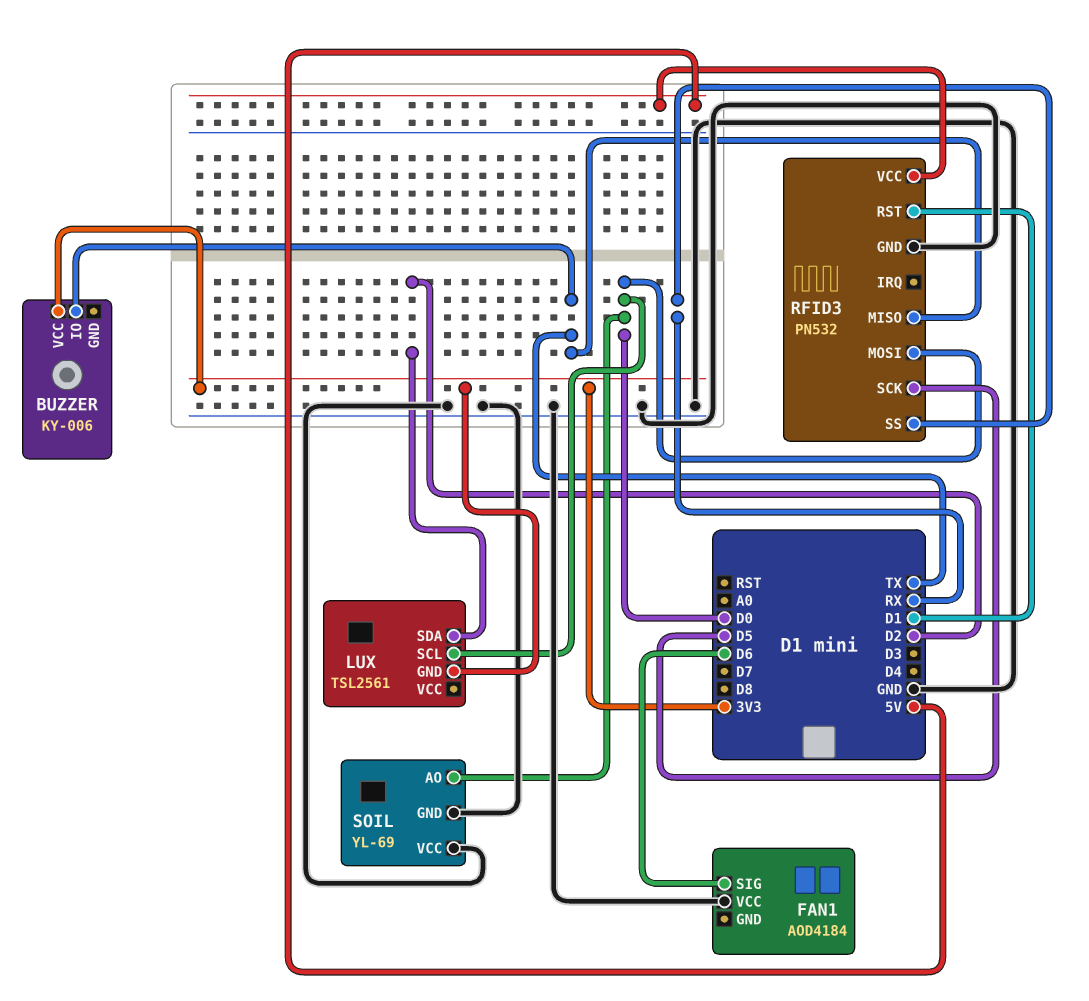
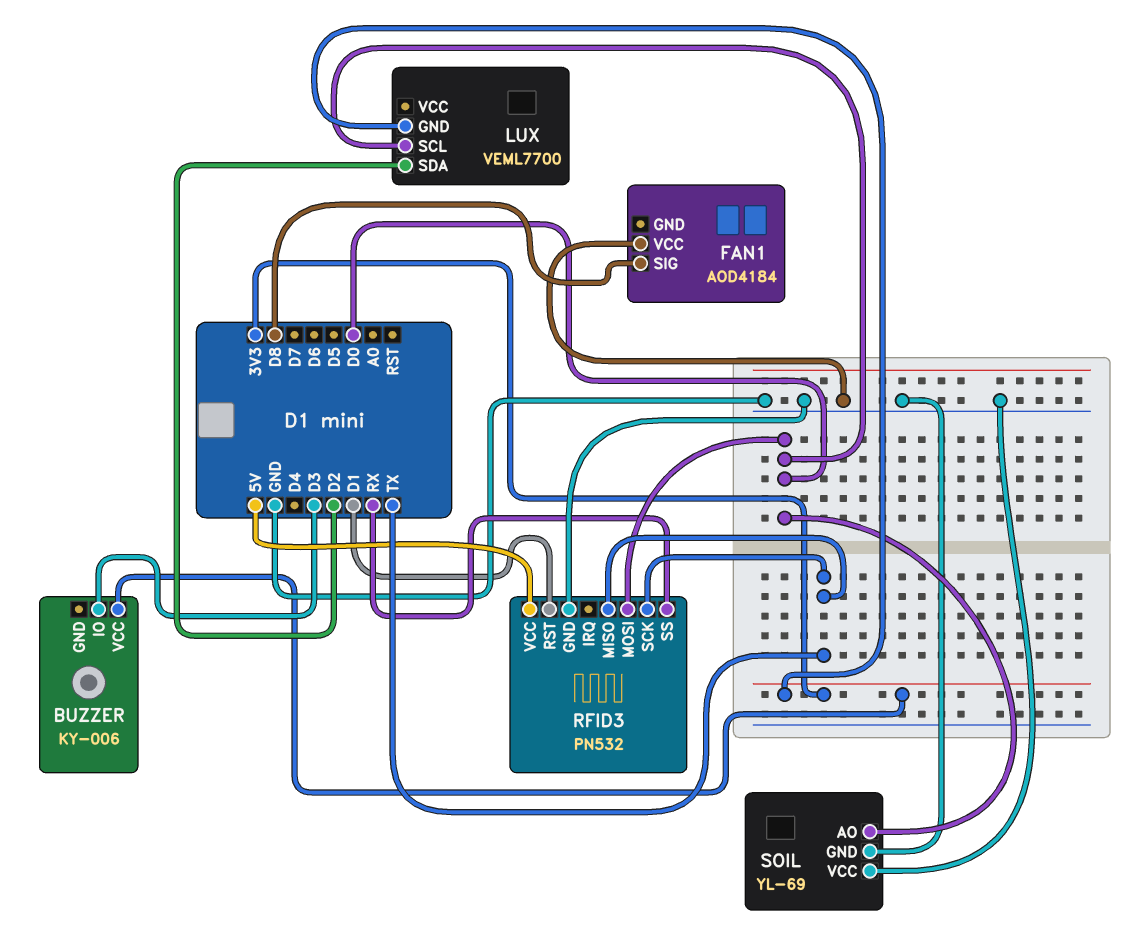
BUZZER pin IO: TX -> D3
FAN1 pin SIG: D6 -> D8
LUX: TSL2561 -> VEML7700
RFID3 pin SCK: D5 -> TX

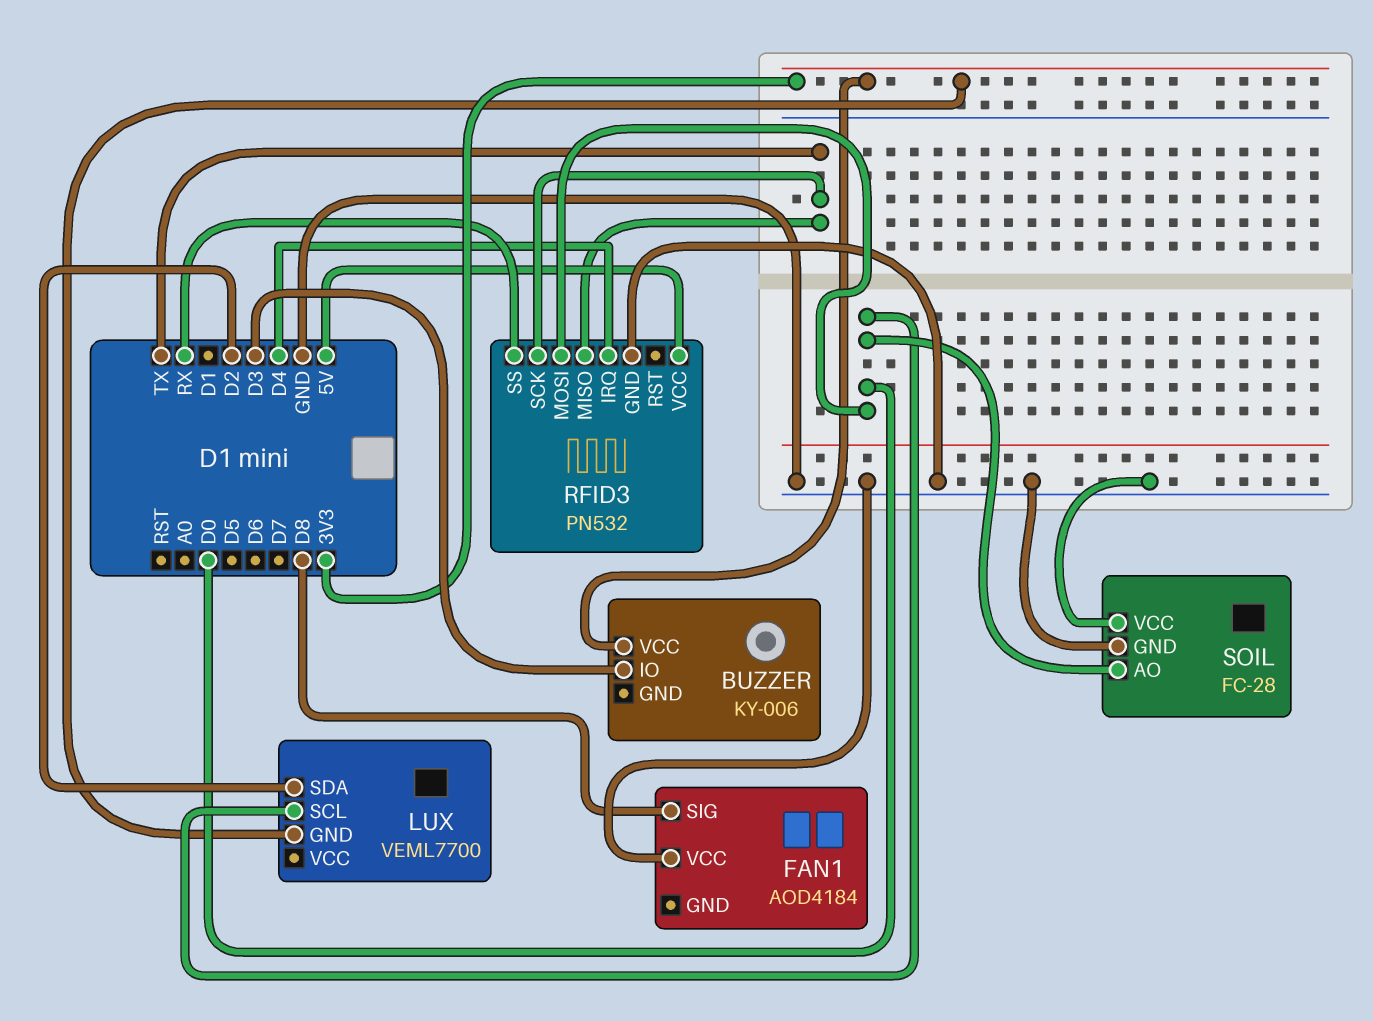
RFID3 pin IRQ: none -> D4
RFID3 pin RST: D1 -> none
SOIL: YL-69 -> FC-28

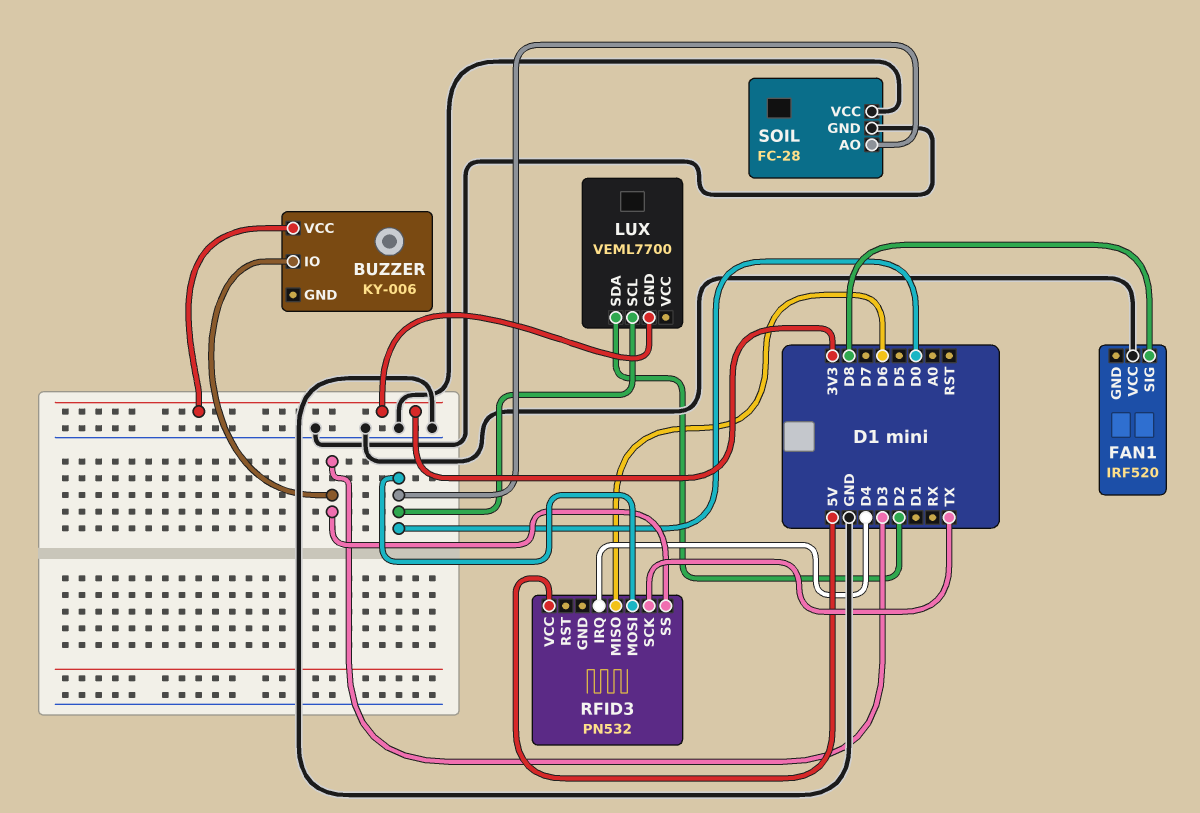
FAN1: AOD4184 -> IRF520
RFID3 pin GND: GND -> none
RFID3 pin MISO: TX -> D6
RFID3 pin SS: RX -> D3

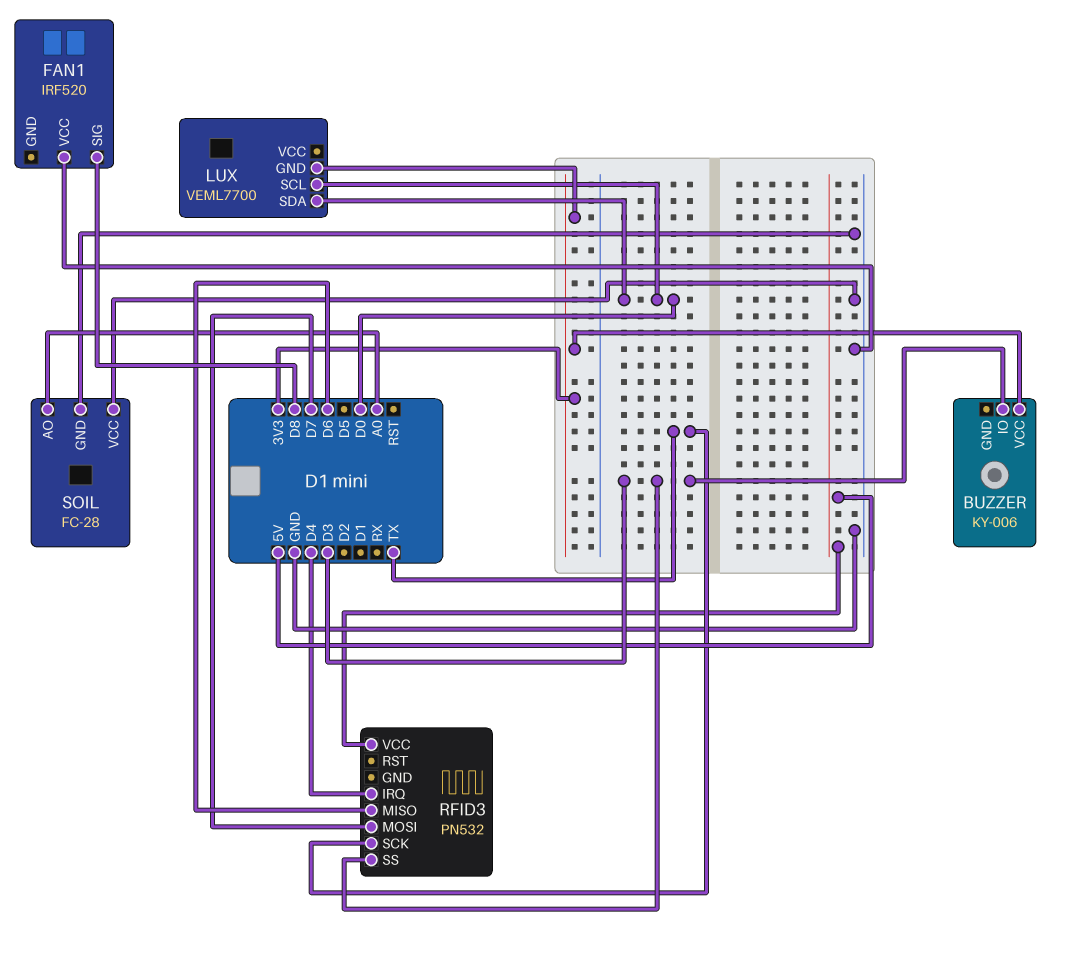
LUX pin SDA: D2 -> D0
RFID3 pin MOSI: D0 -> D7
SOIL pin AO: D0 -> A0

